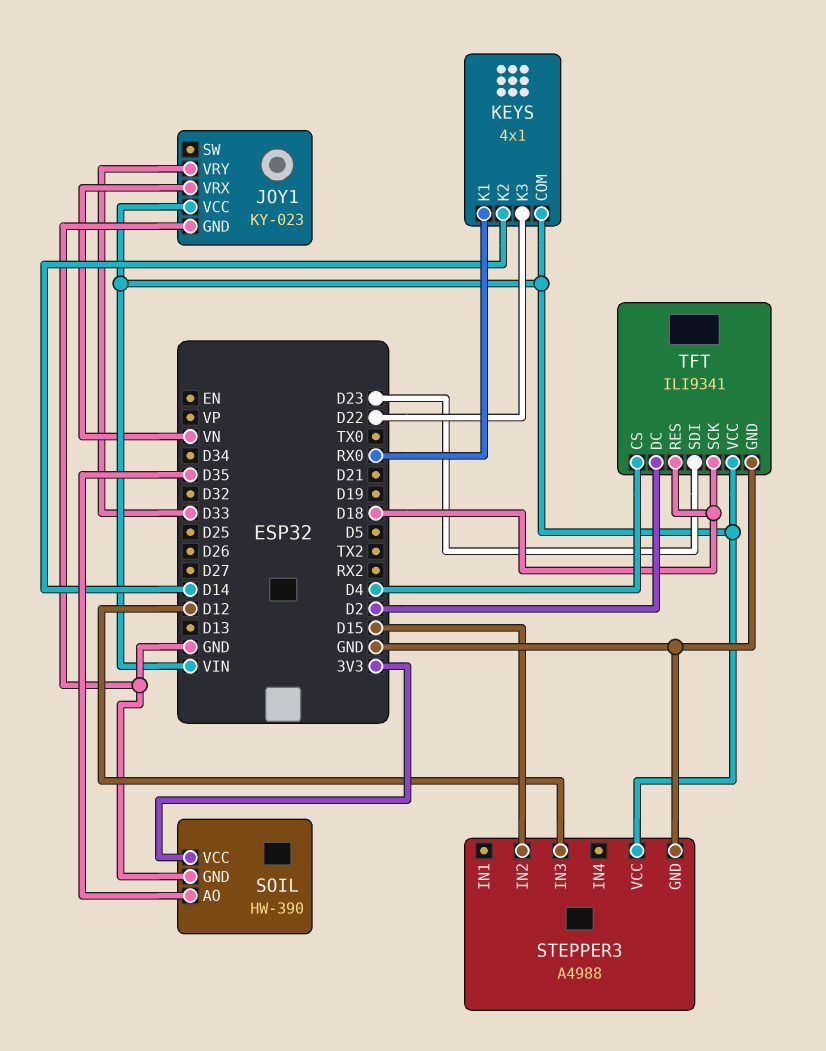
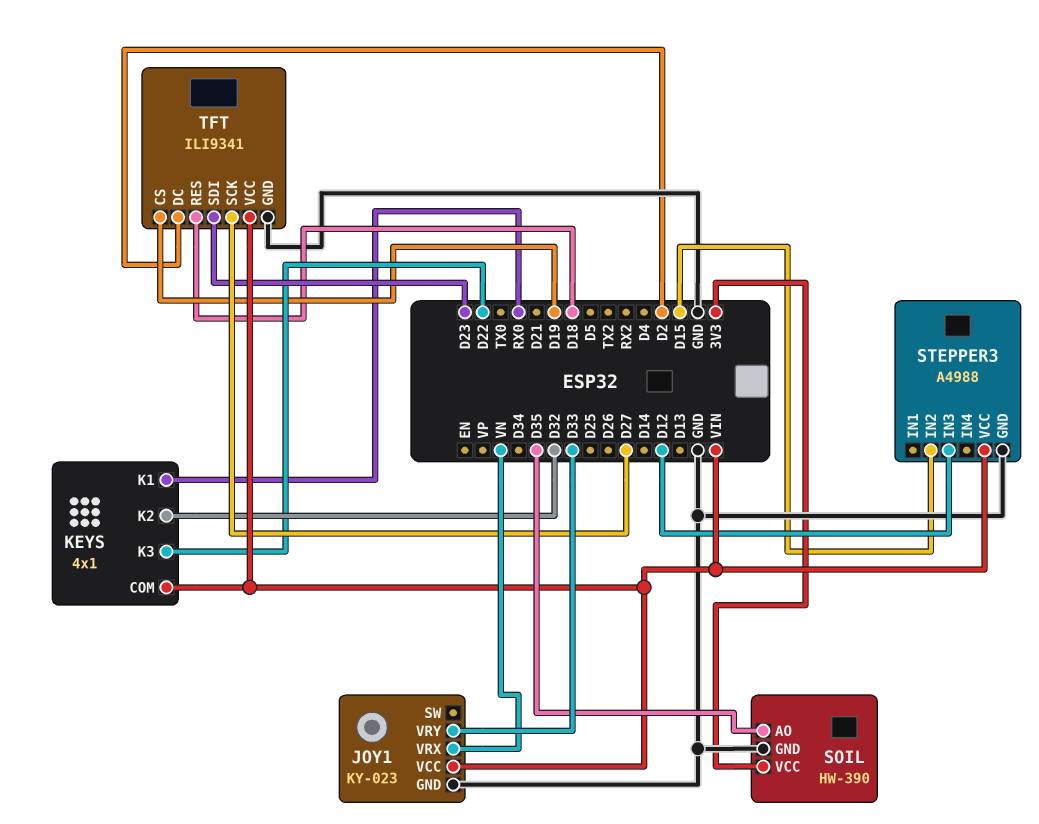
KEYS pin K2: D14 -> D32
TFT pin CS: D4 -> D19
TFT pin SCK: D18 -> D27

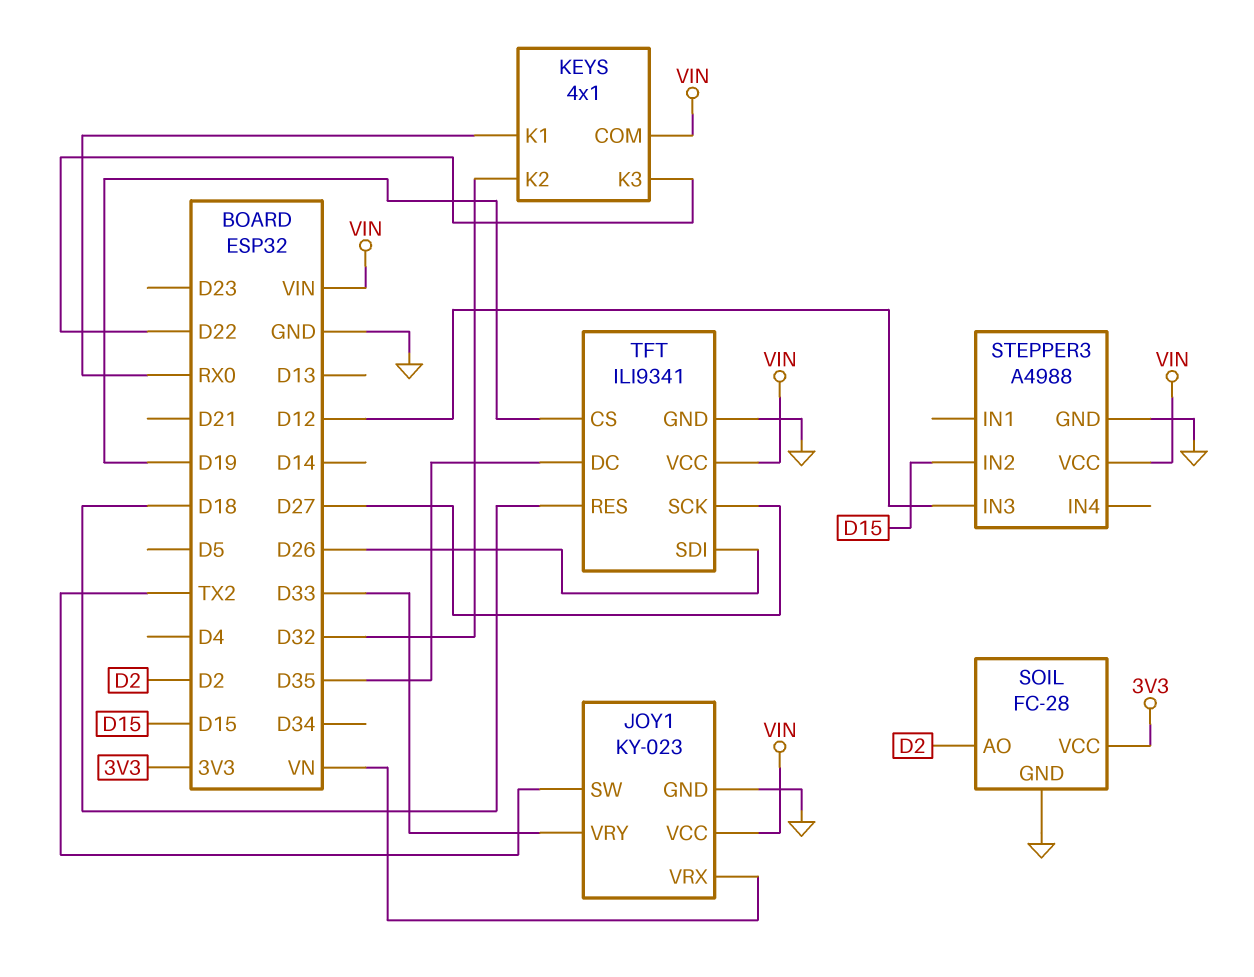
JOY1 pin SW: none -> TX2
SOIL: HW-390 -> FC-28
SOIL pin AO: D35 -> D2
TFT pin DC: D2 -> D35
TFT pin SDI: D23 -> D26

